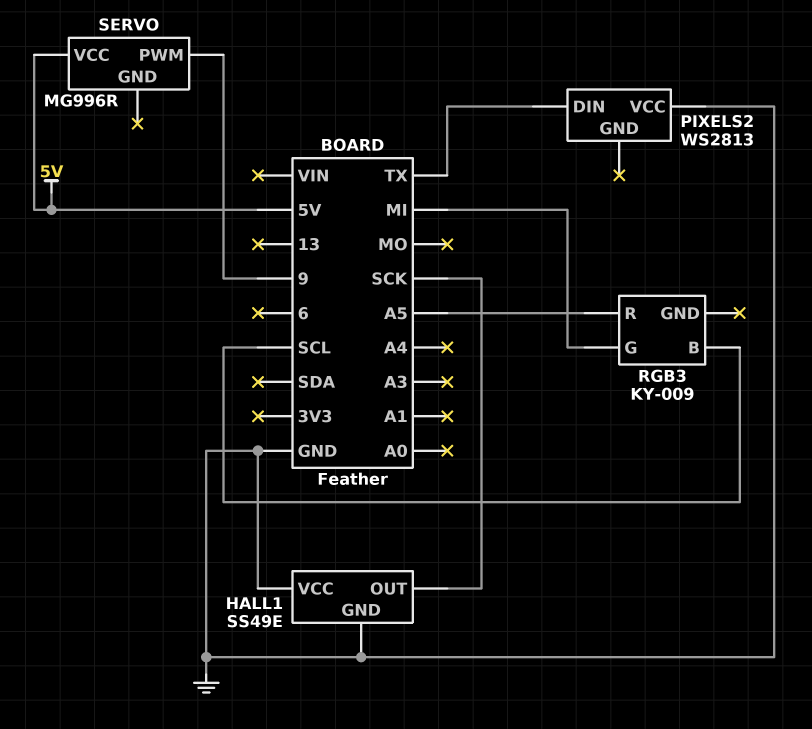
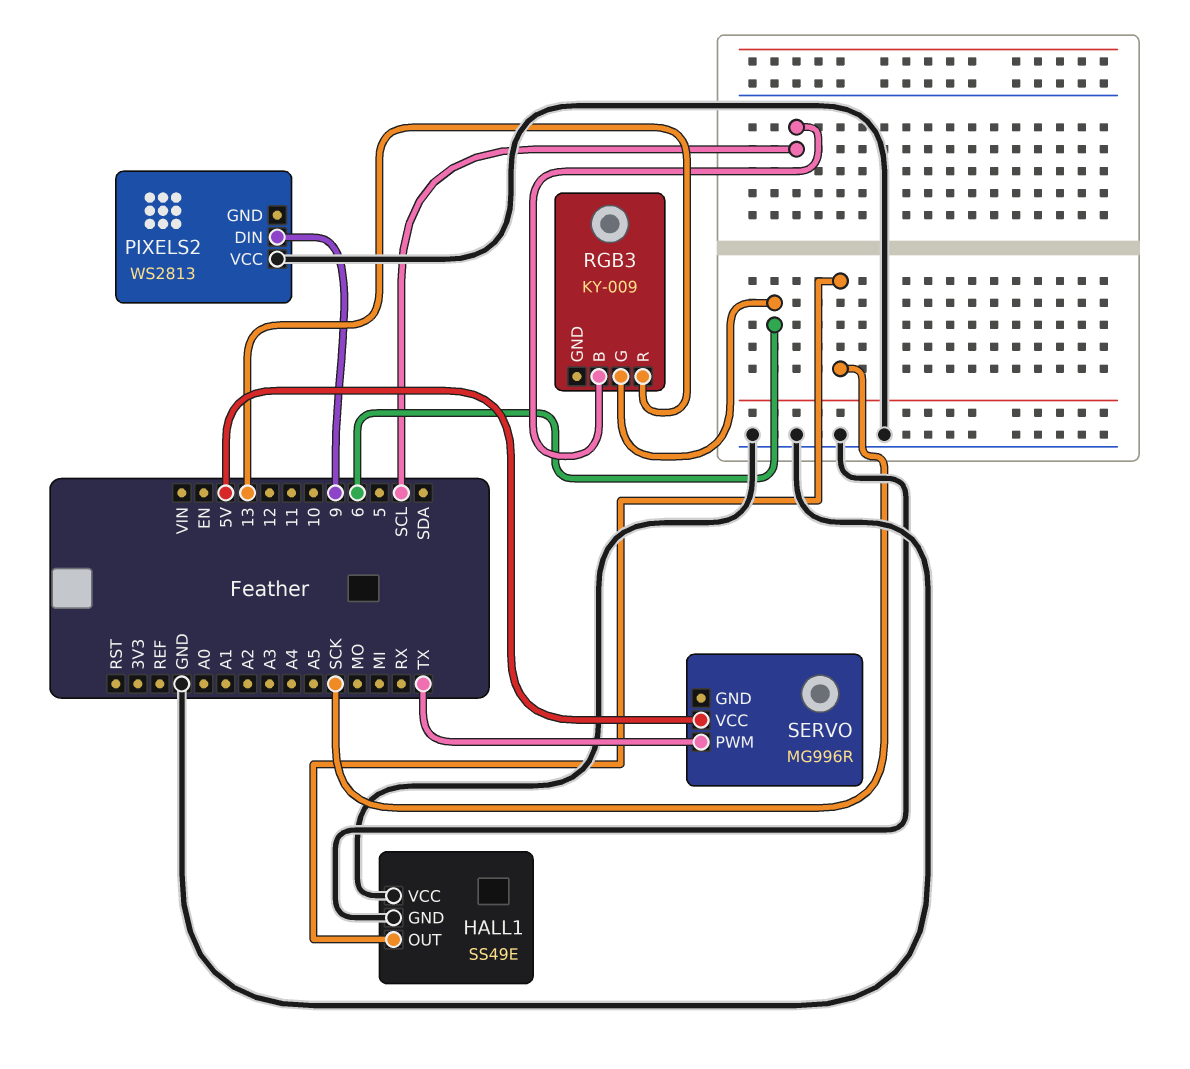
PIXELS2 pin DIN: TX -> 9
RGB3 pin G: MI -> 6
RGB3 pin R: A5 -> 13
SERVO pin PWM: 9 -> TX

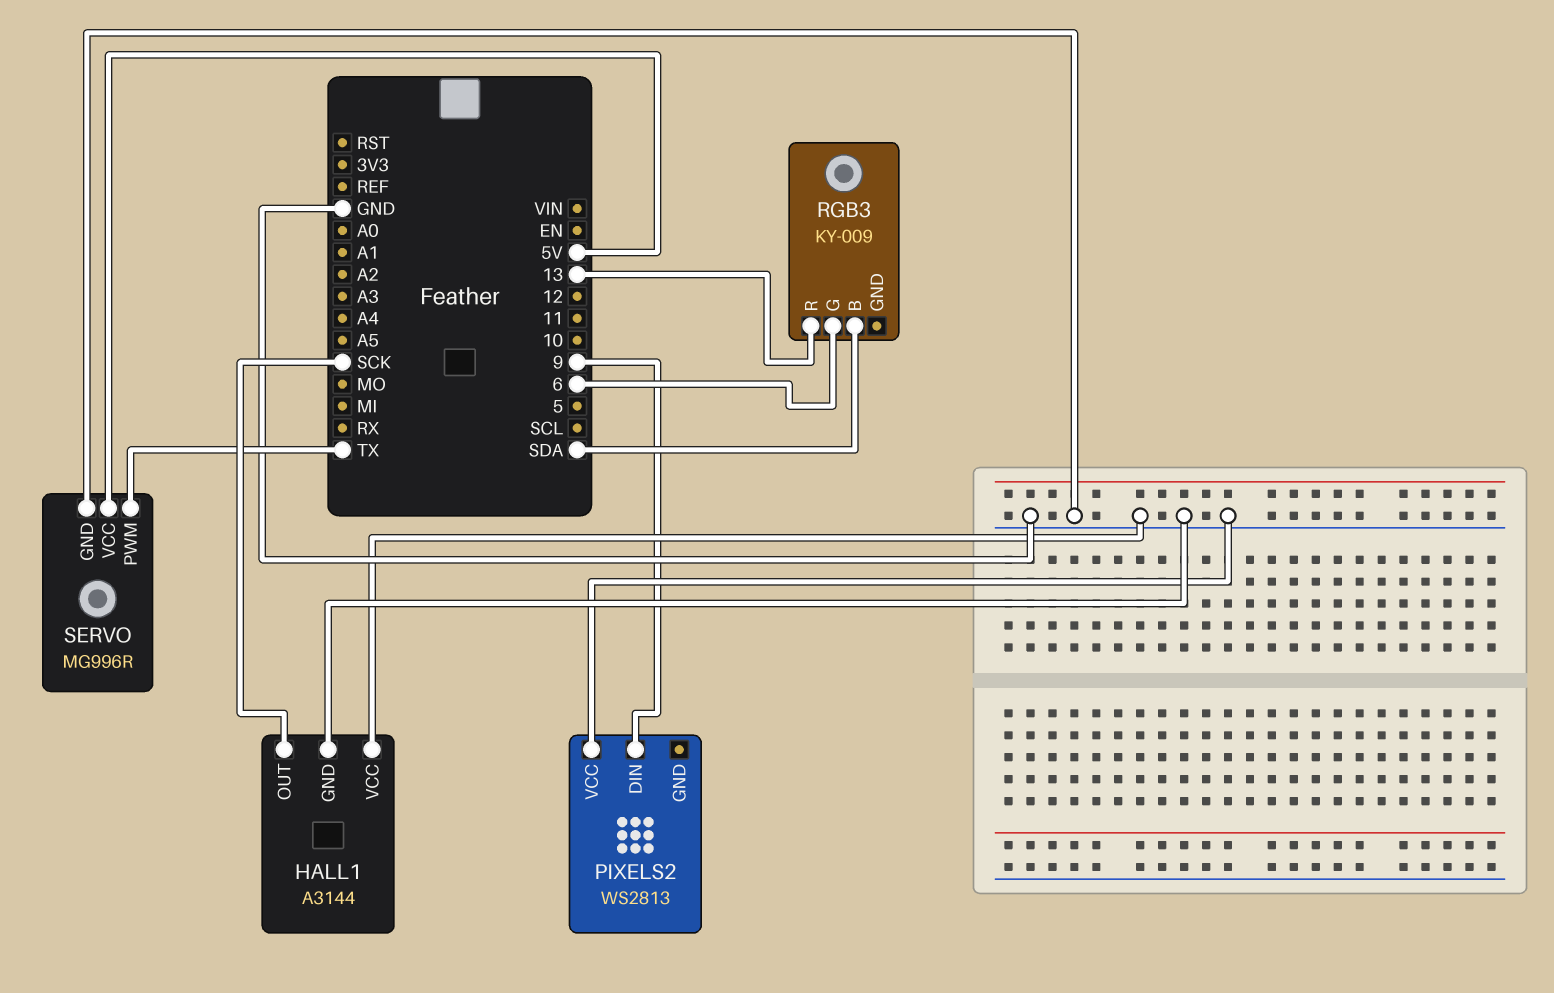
HALL1: SS49E -> A3144
RGB3 pin B: SCL -> SDA
SERVO pin GND: none -> GND

